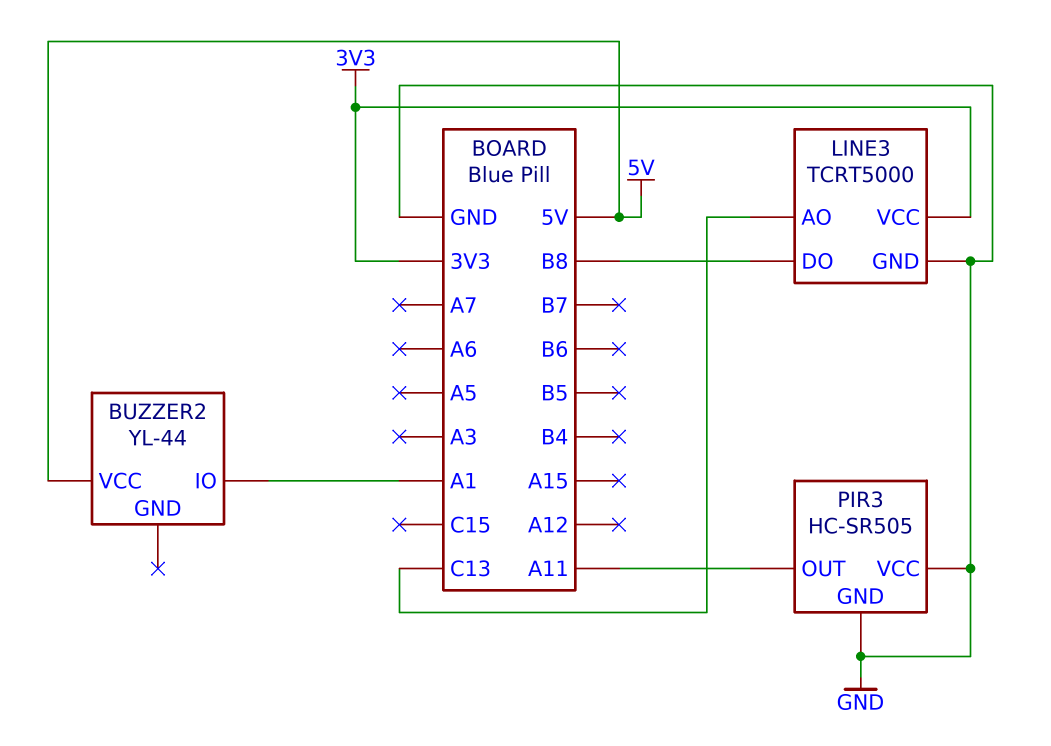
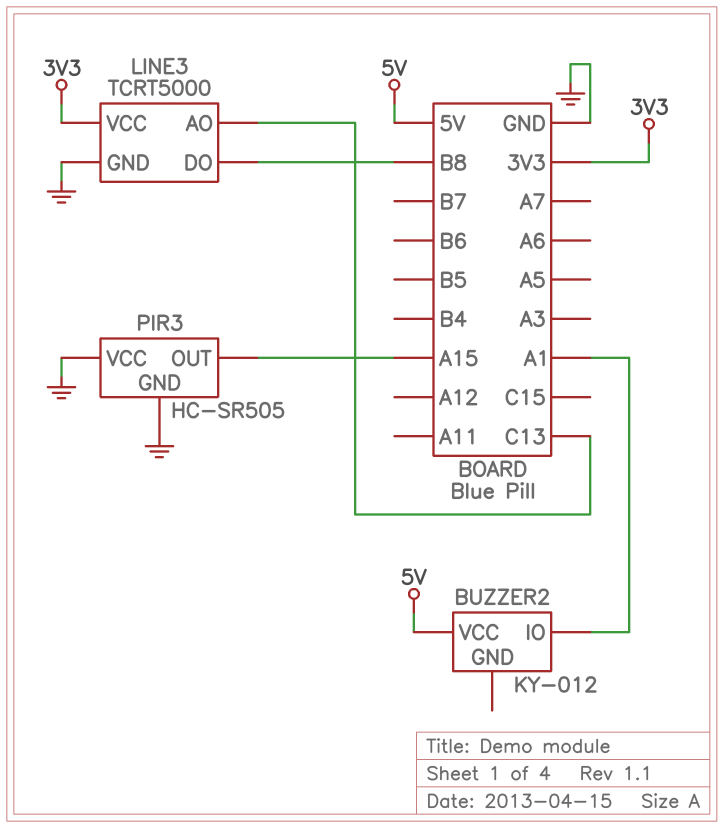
BUZZER2: YL-44 -> KY-012
PIR3 pin OUT: A11 -> A15

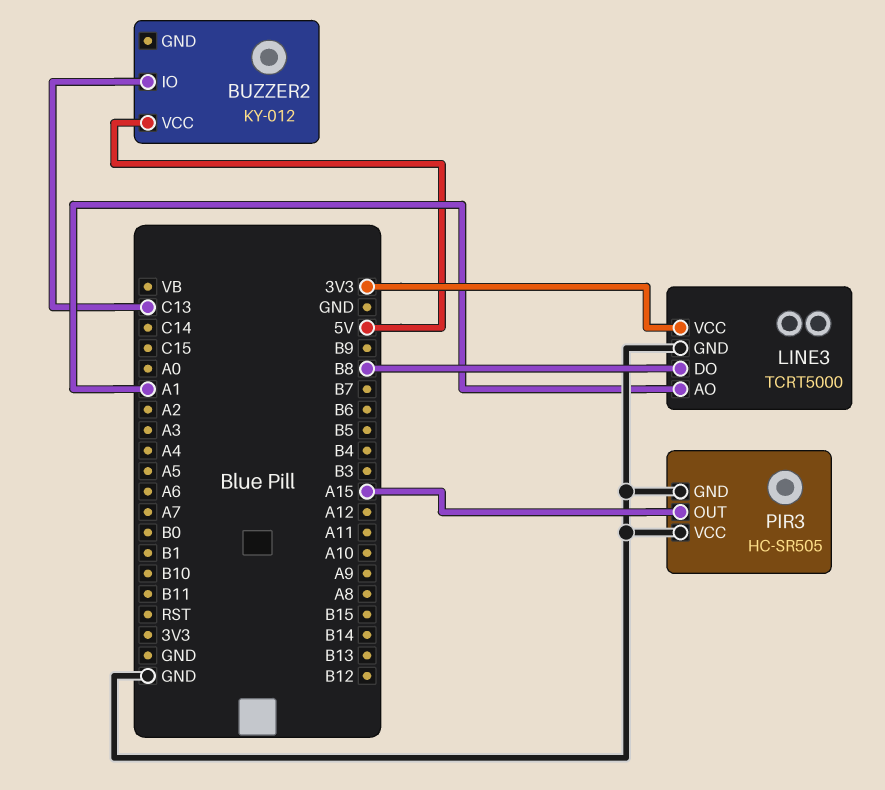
BUZZER2 pin IO: A1 -> C13
LINE3 pin AO: C13 -> A1

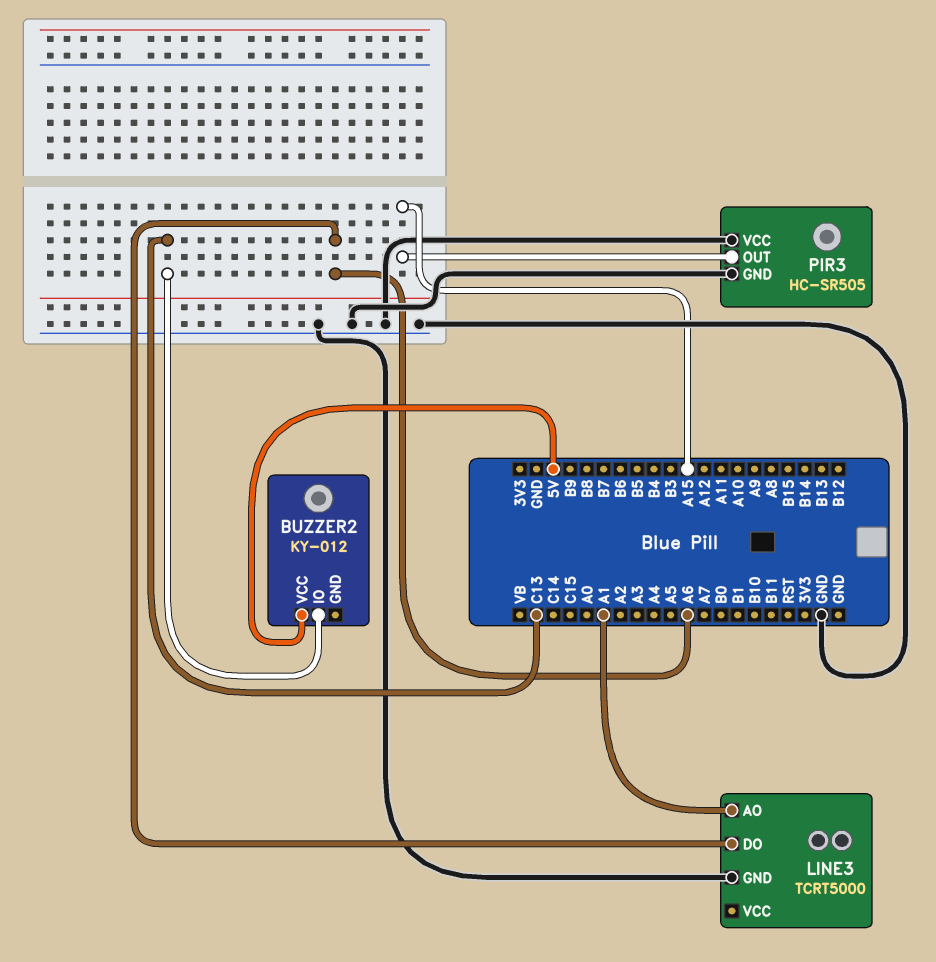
LINE3 pin DO: B8 -> A6
LINE3 pin VCC: 3V3 -> none

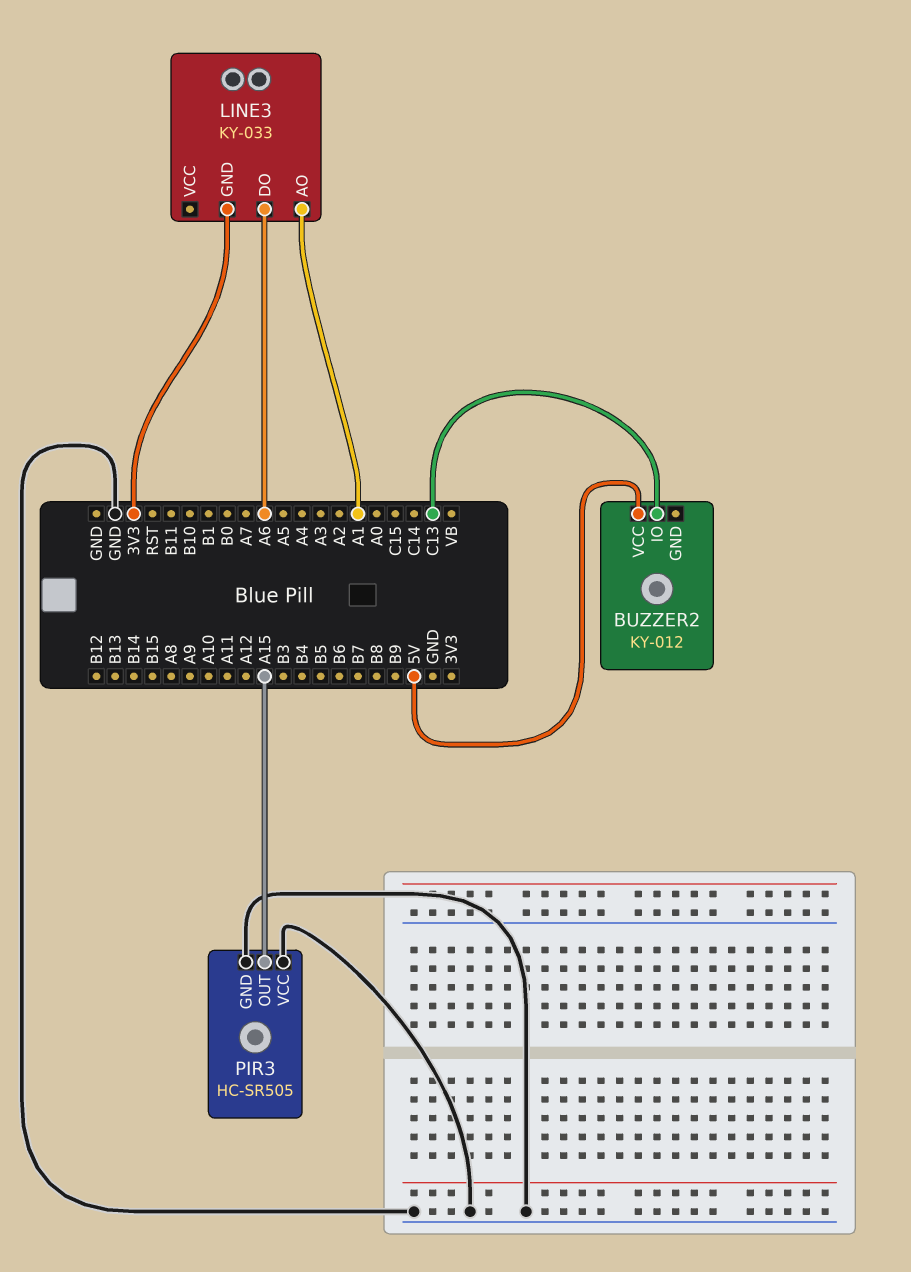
LINE3: TCRT5000 -> KY-033
LINE3 pin GND: GND -> 3V3

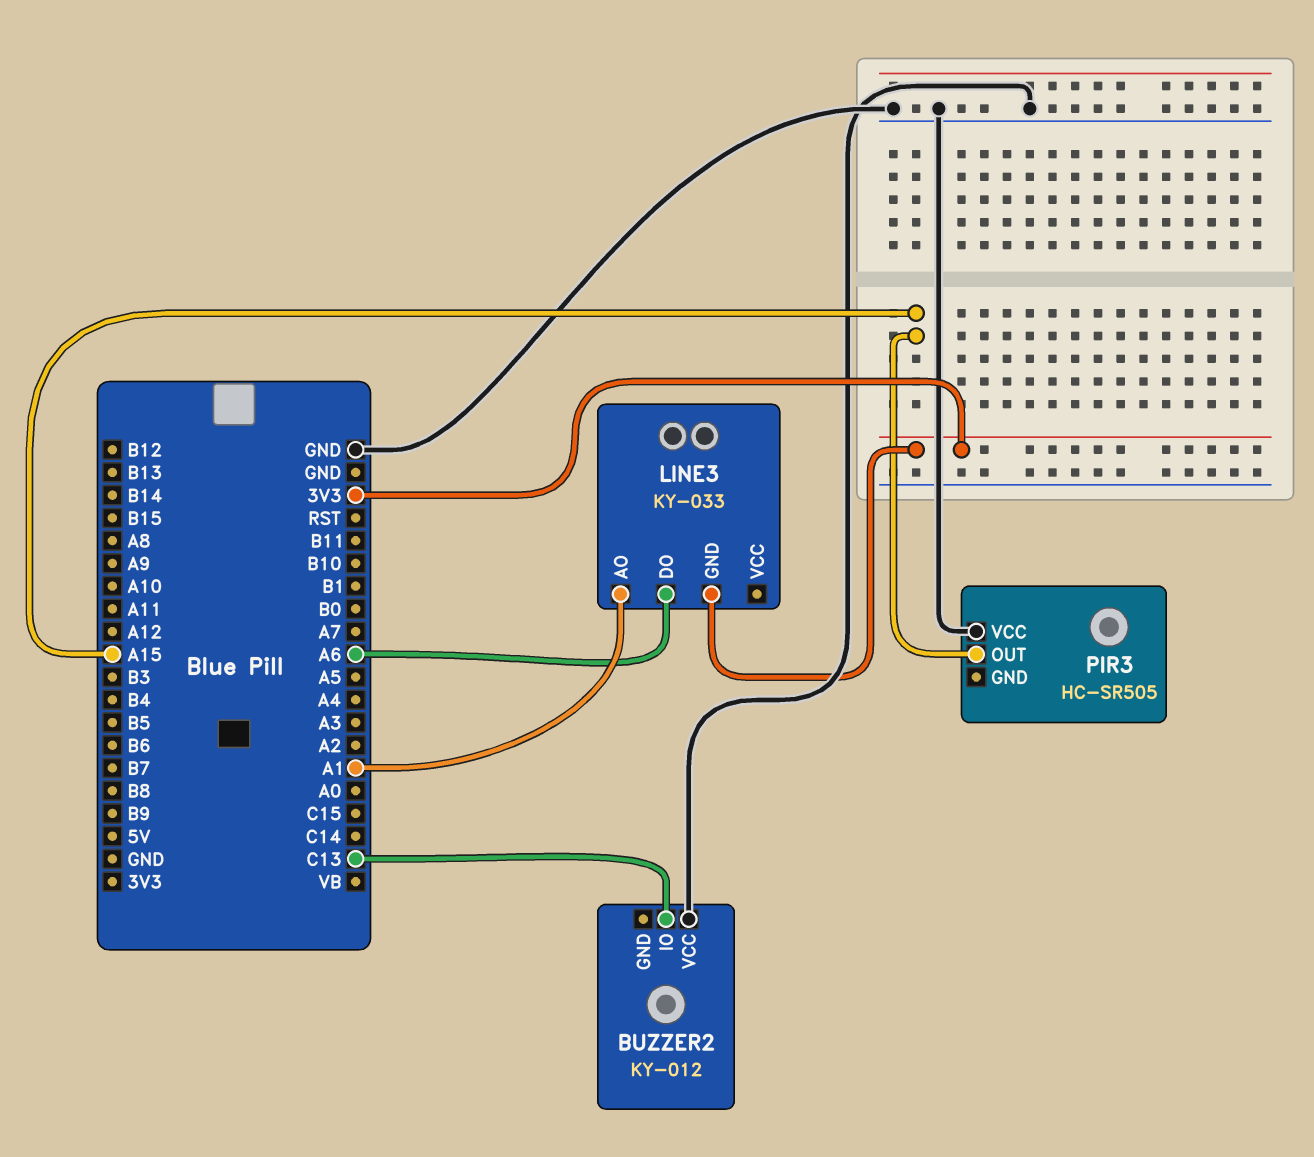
BUZZER2 pin VCC: 5V -> GND
PIR3 pin GND: GND -> none

